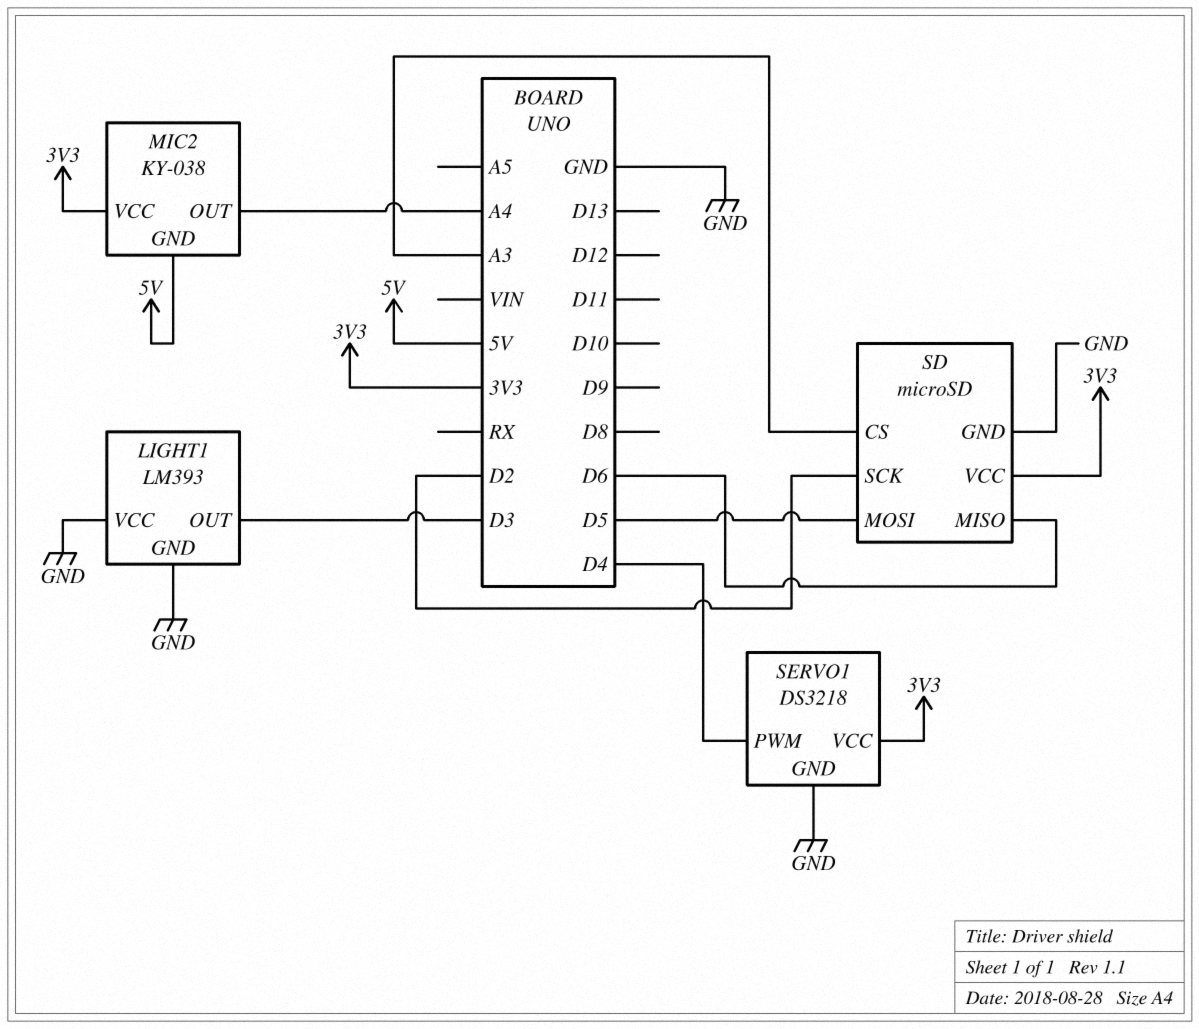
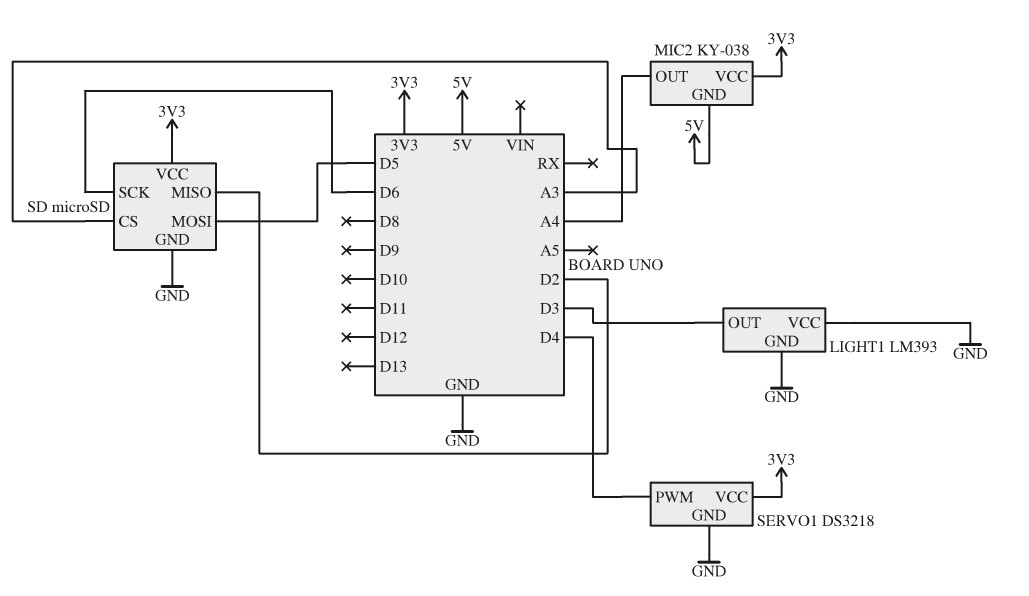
SD pin MISO: D6 -> D2
SD pin SCK: D2 -> D6

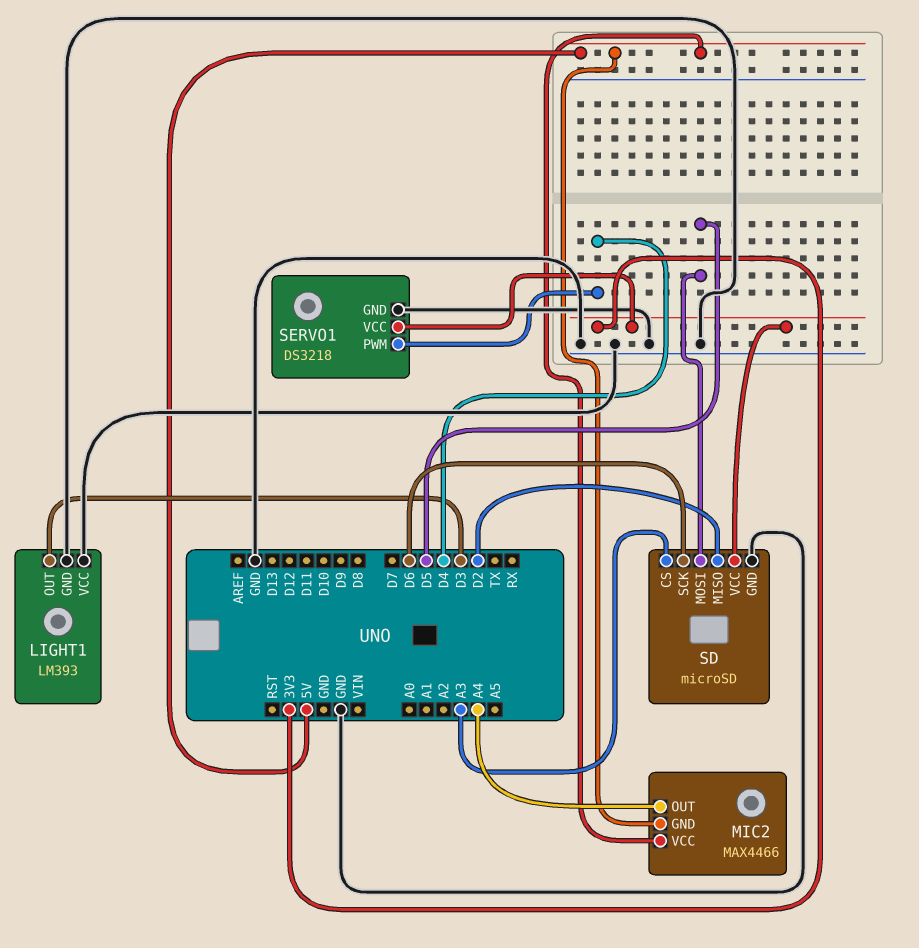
MIC2: KY-038 -> MAX4466
MIC2 pin VCC: 3V3 -> 5V

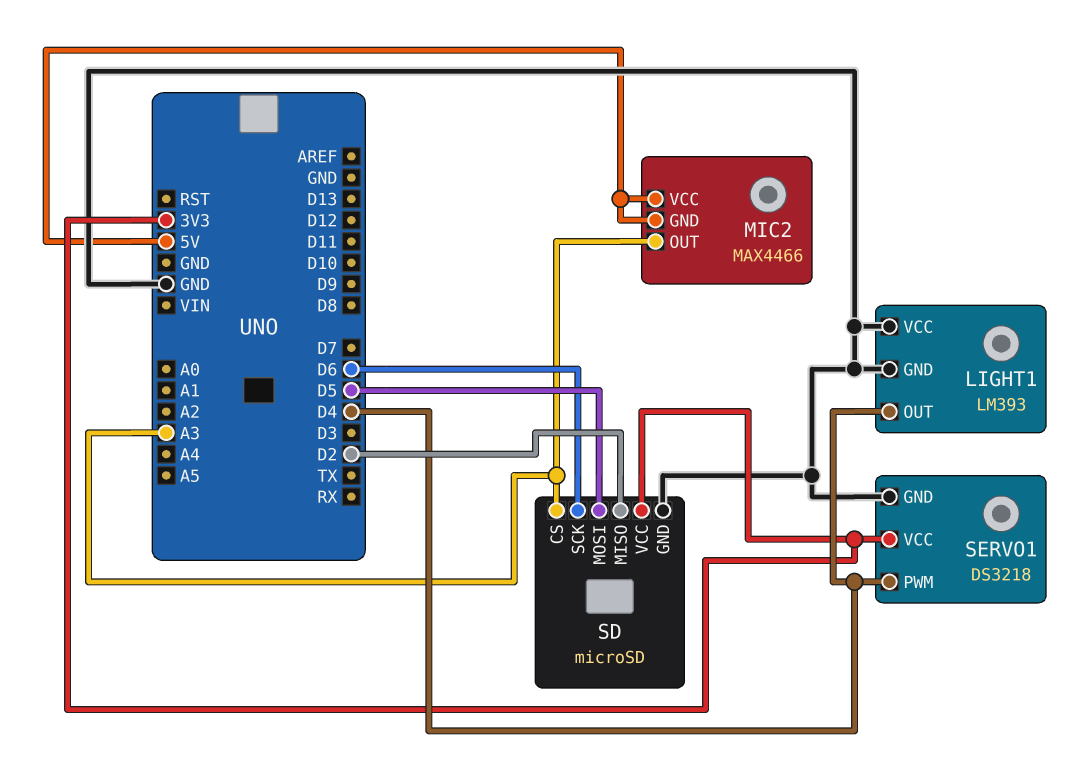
LIGHT1 pin OUT: D3 -> D4
MIC2 pin OUT: A4 -> A3

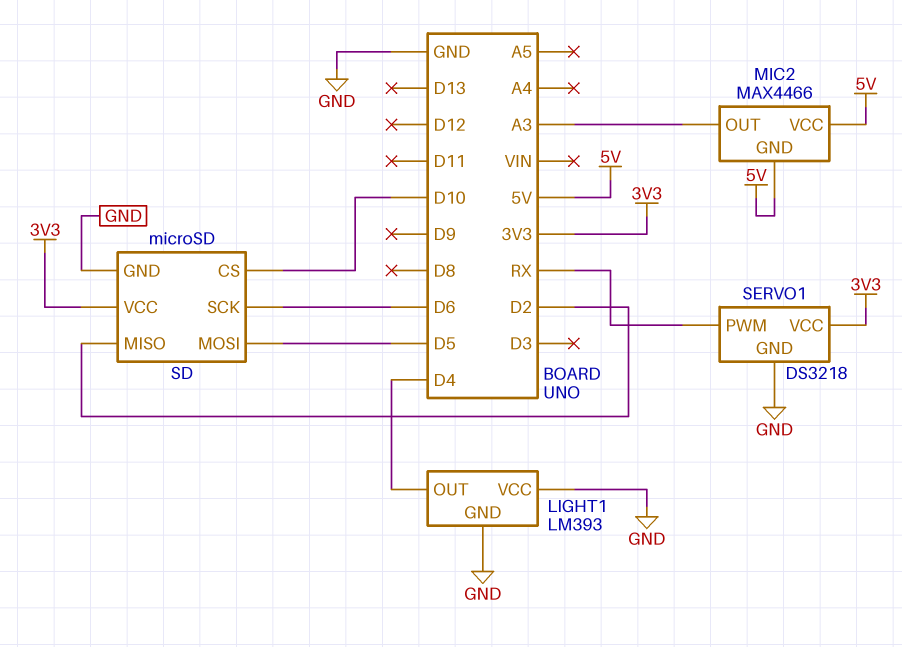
SD pin CS: A3 -> D10
SERVO1 pin PWM: D4 -> RX

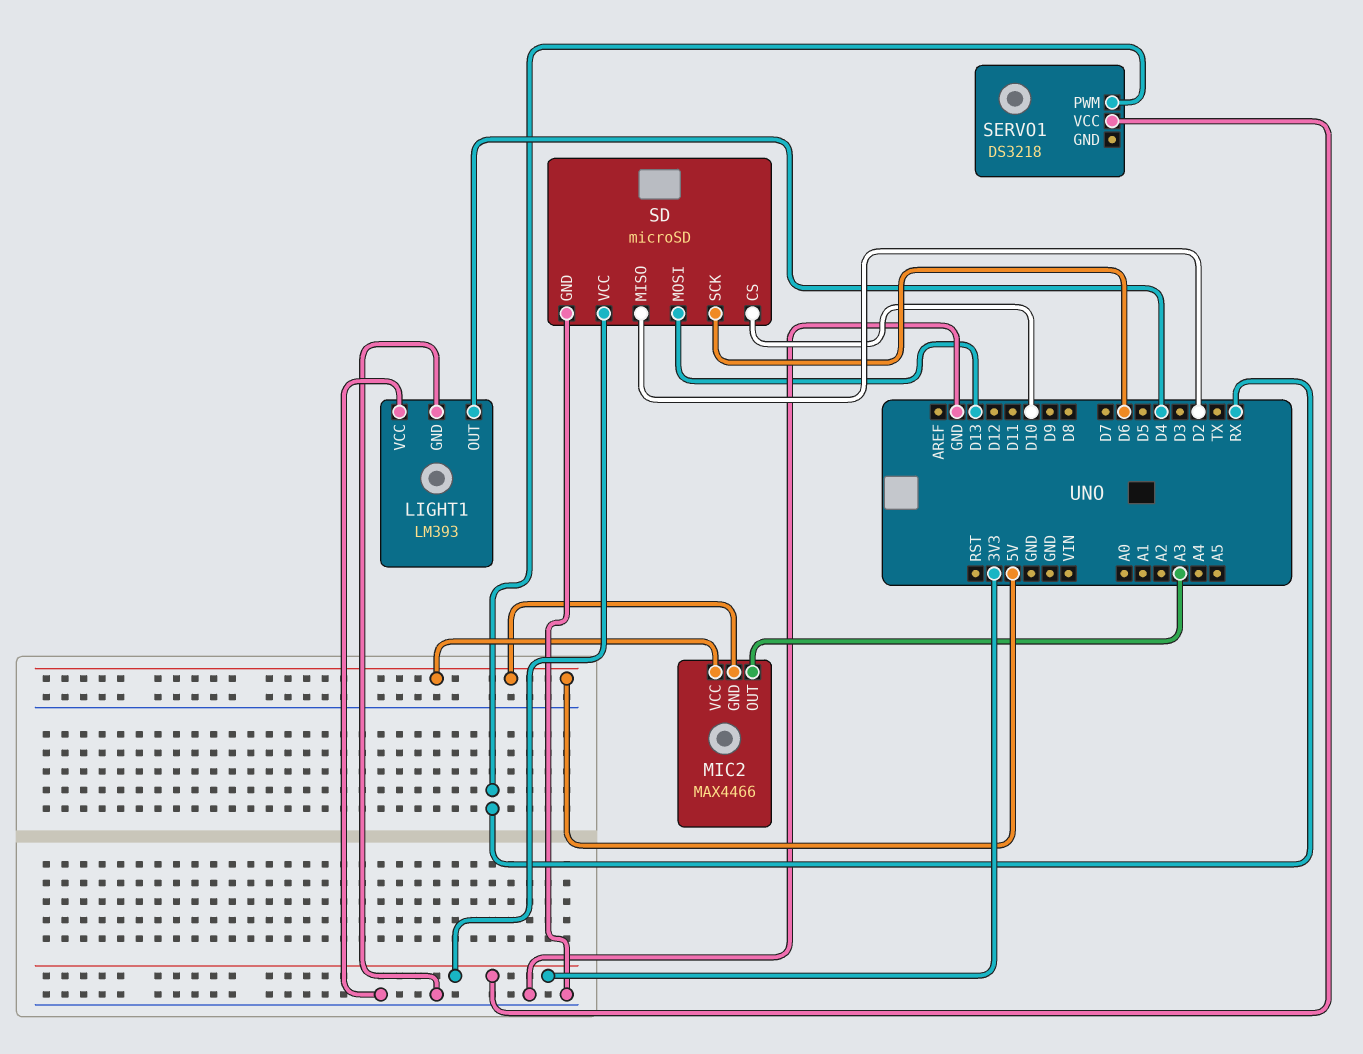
SD pin MOSI: D5 -> D13
SERVO1 pin GND: GND -> none

